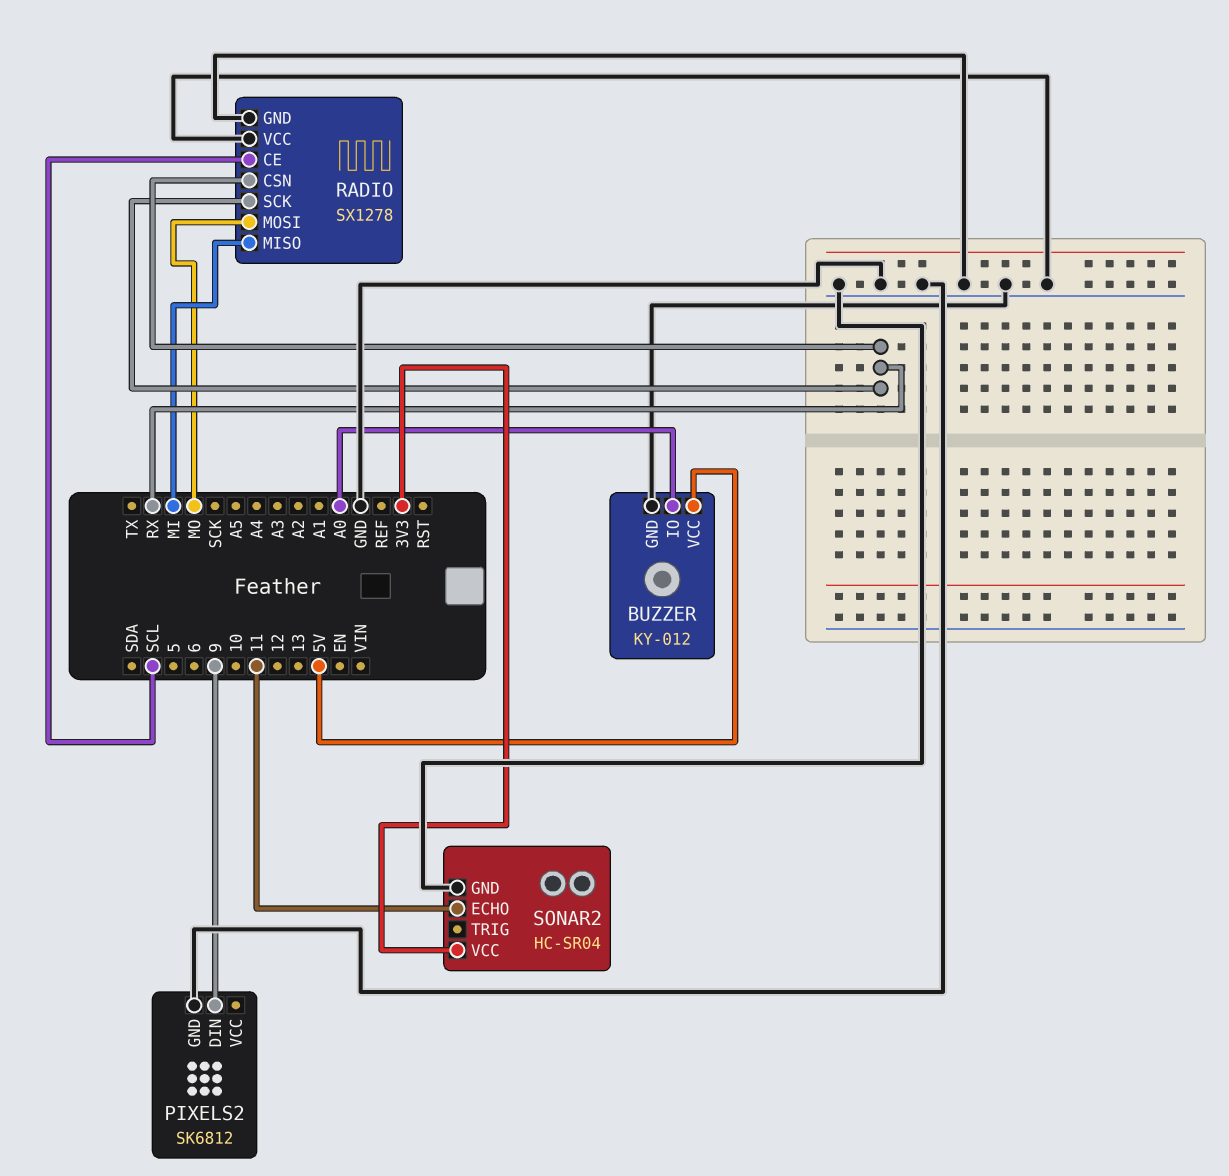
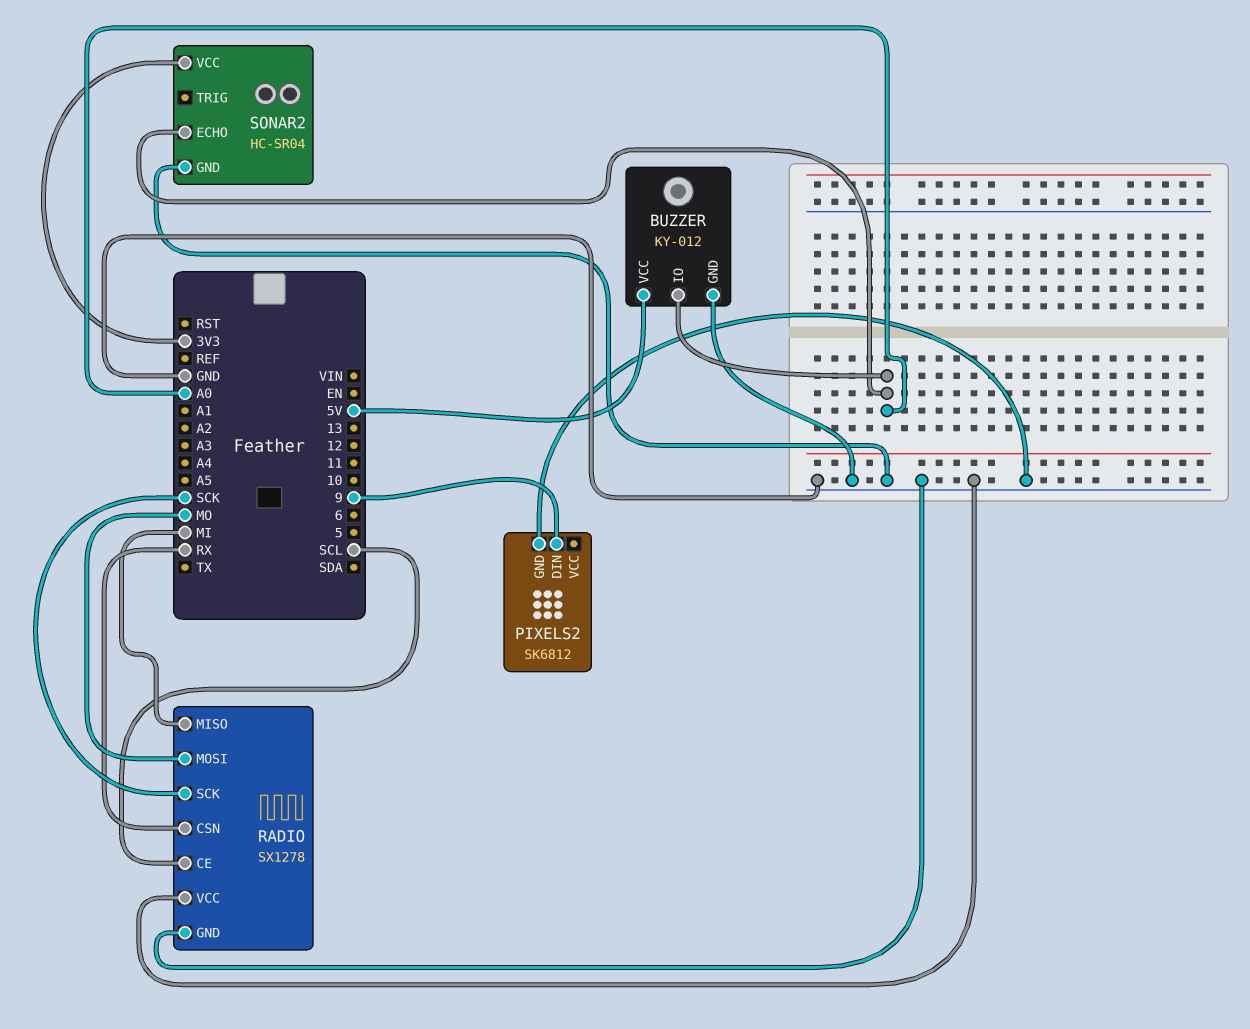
RADIO pin SCK: RX -> SCK
SONAR2 pin ECHO: 11 -> A0

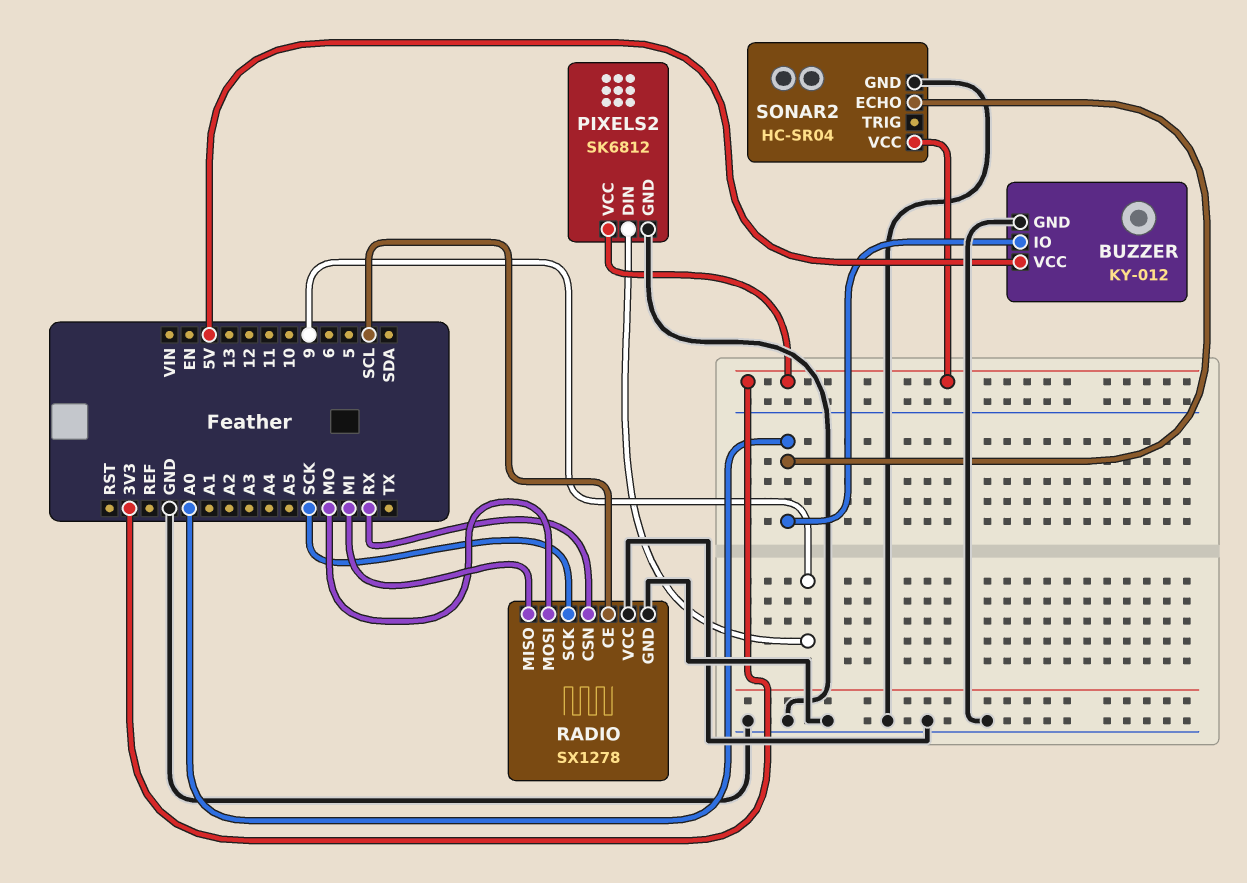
PIXELS2 pin VCC: none -> 3V3

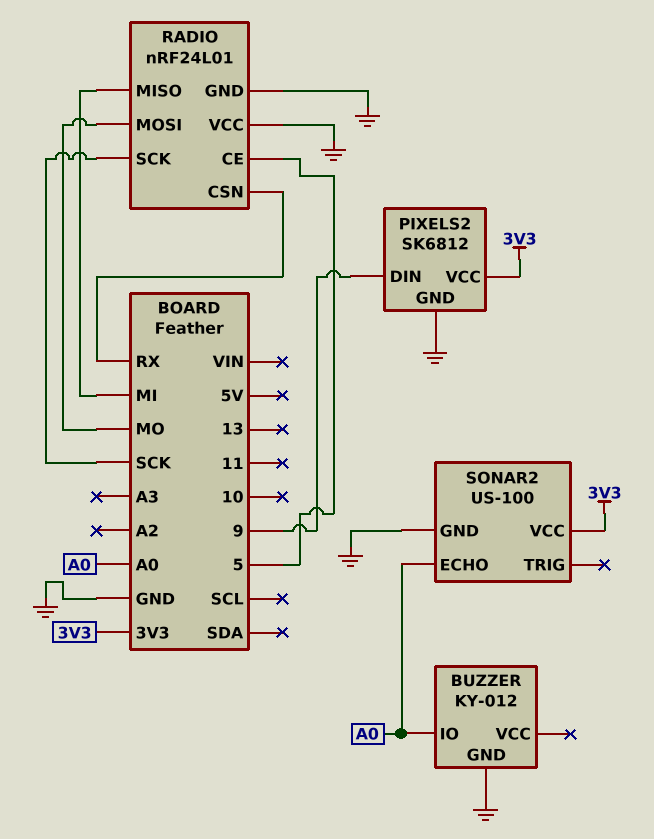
BUZZER pin VCC: 5V -> none
RADIO: SX1278 -> nRF24L01
RADIO pin CE: SCL -> 5
SONAR2: HC-SR04 -> US-100

